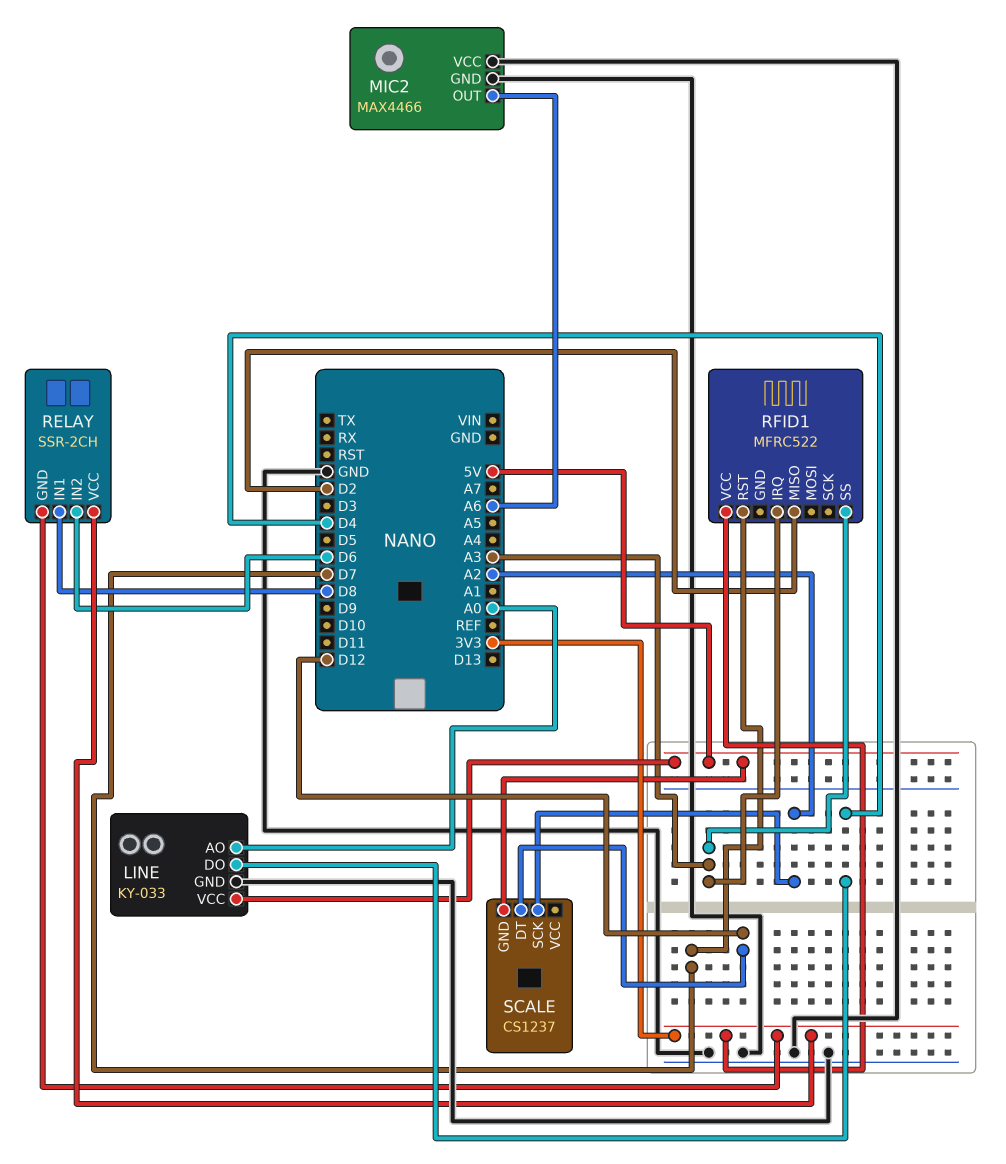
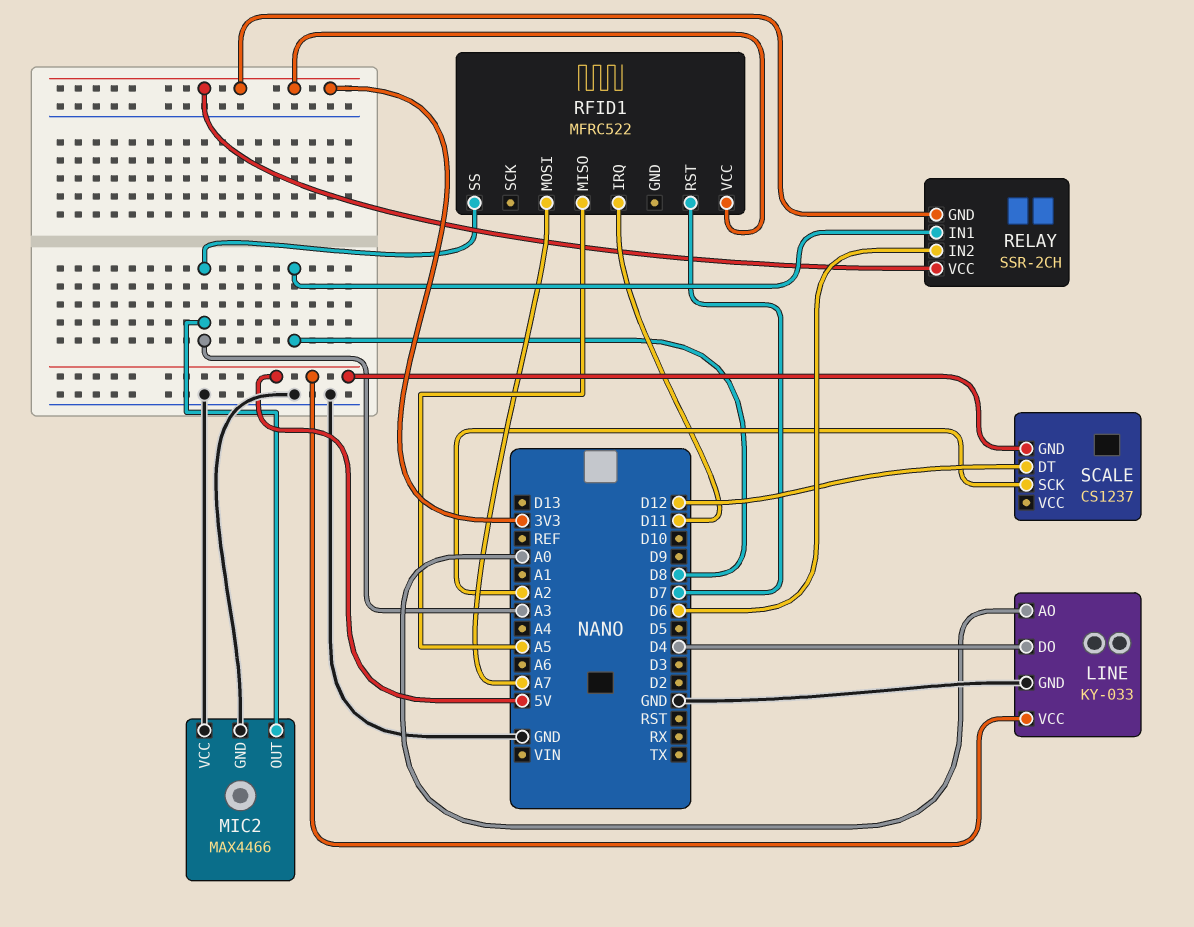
MIC2 pin OUT: A6 -> A3
RFID1 pin IRQ: A3 -> D11
RFID1 pin MISO: D2 -> A5
RFID1 pin MOSI: none -> A7

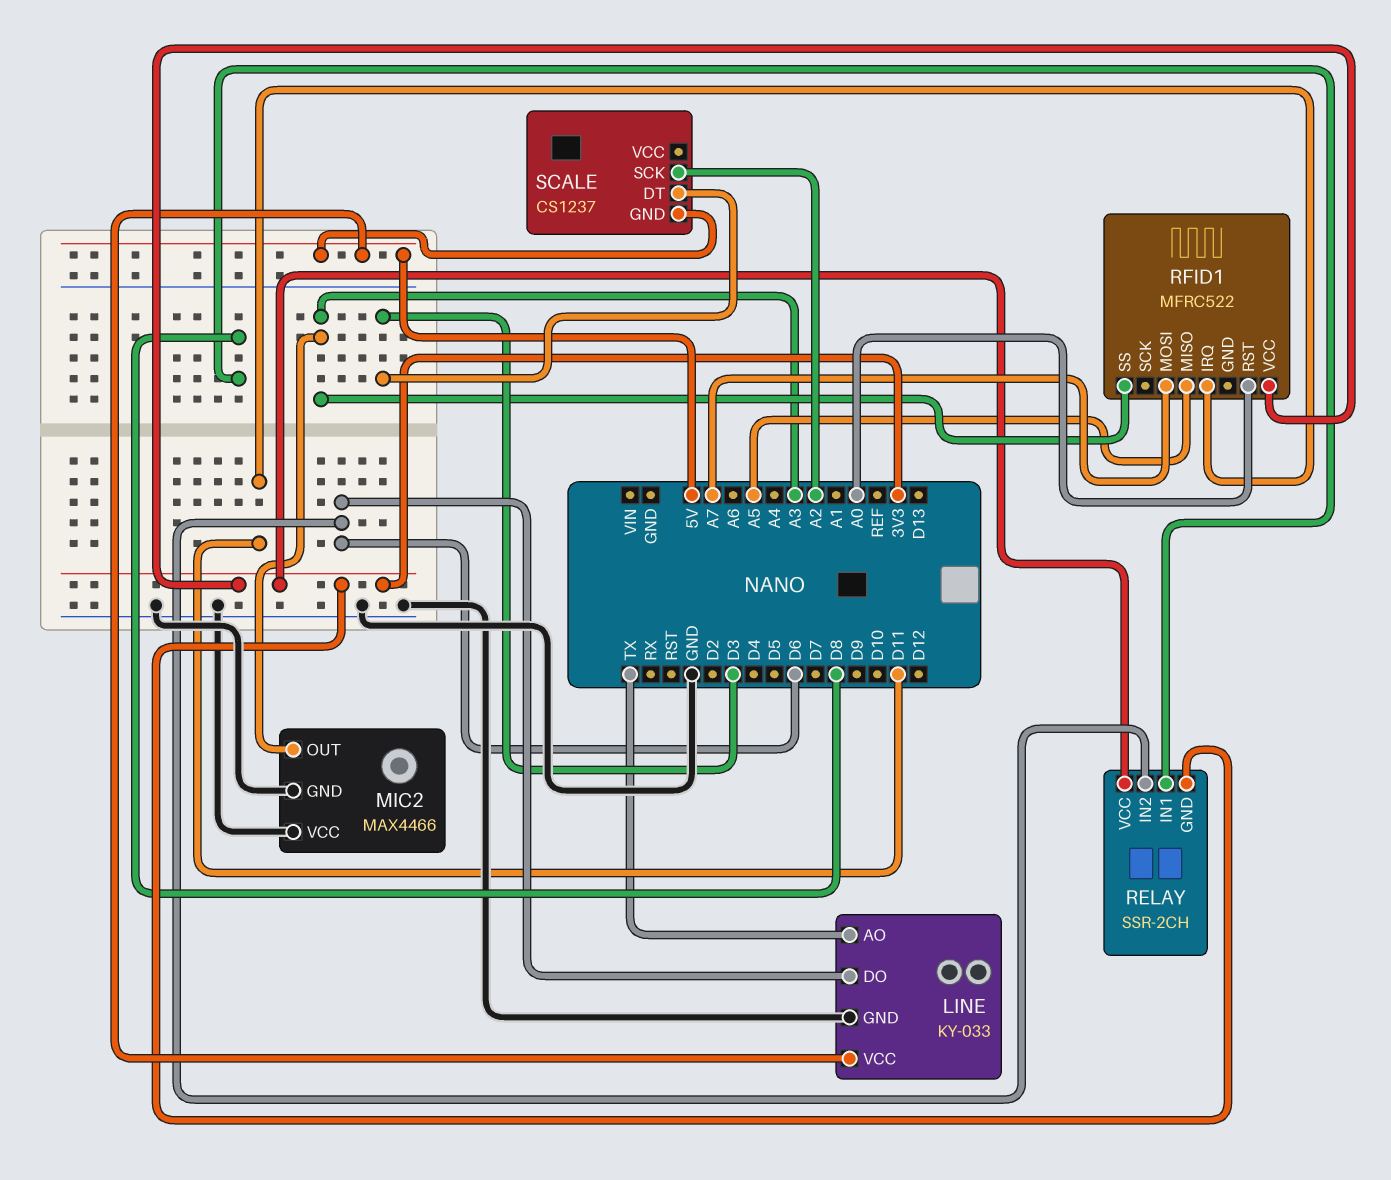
LINE pin AO: A0 -> TX
LINE pin DO: D4 -> D6
RFID1 pin RST: D7 -> A0
SCALE pin DT: D12 -> D3

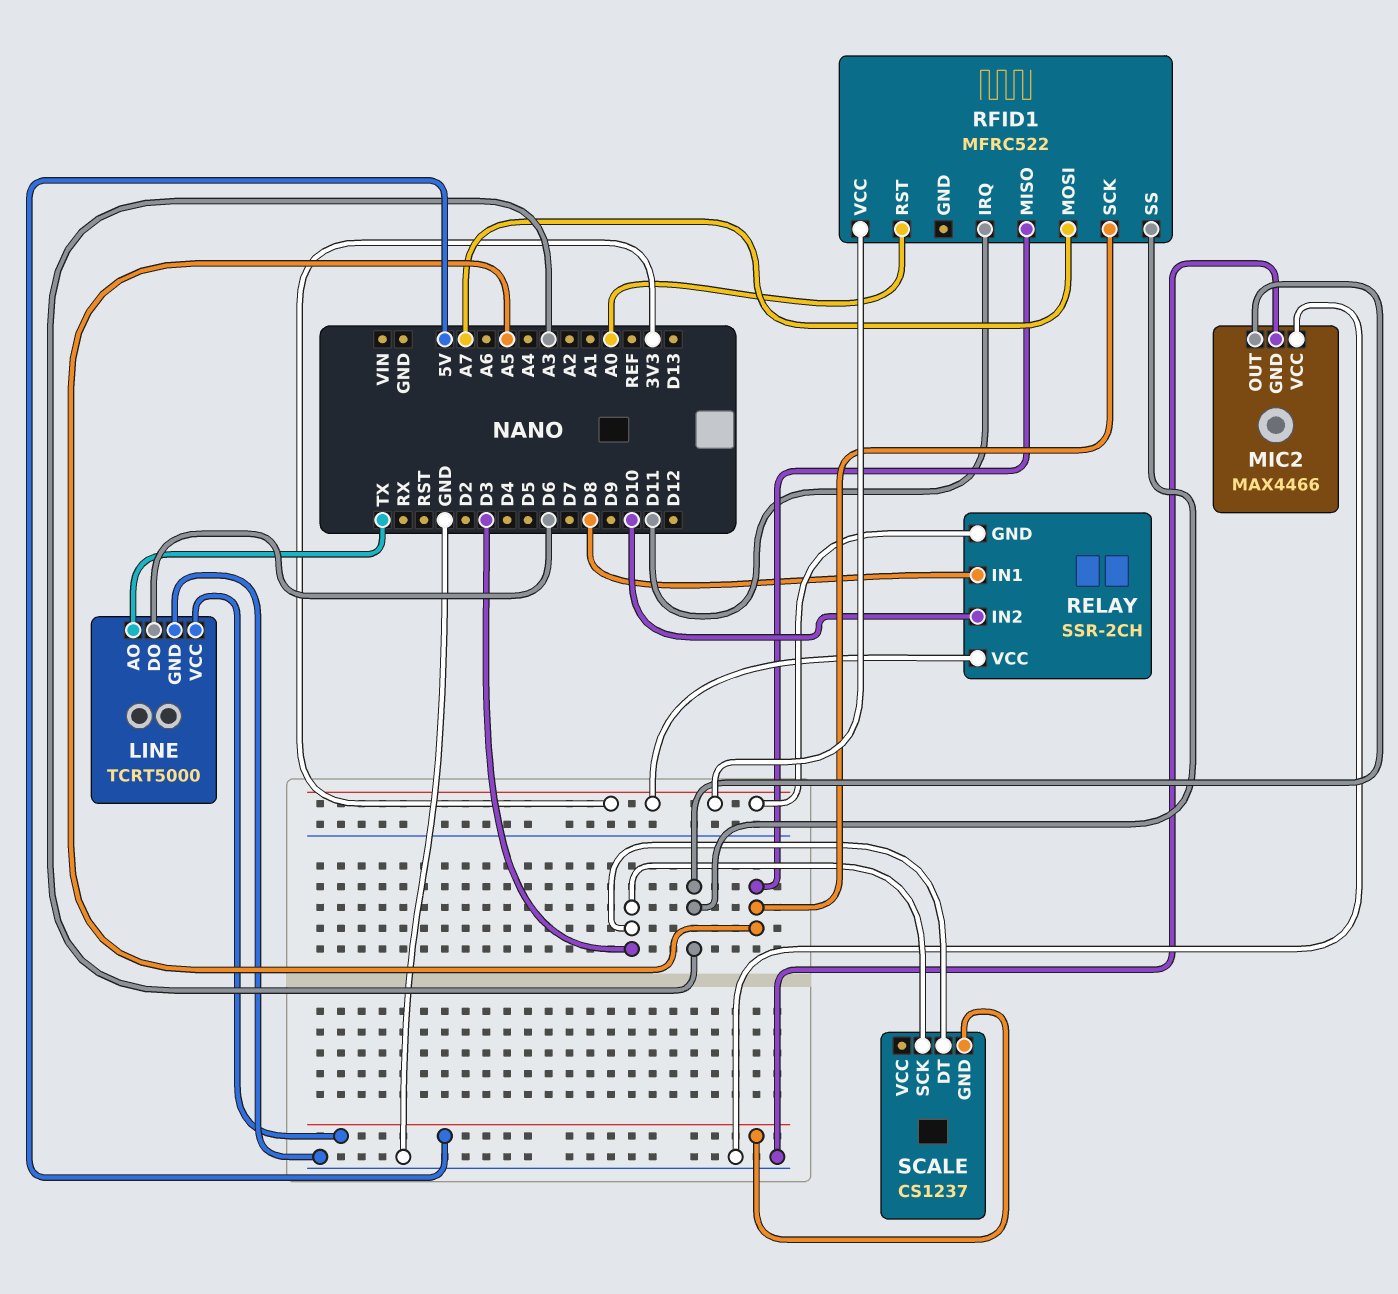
LINE: KY-033 -> TCRT5000
RELAY pin IN2: D6 -> D10
RFID1 pin SCK: none -> A5
SCALE pin SCK: A2 -> D3

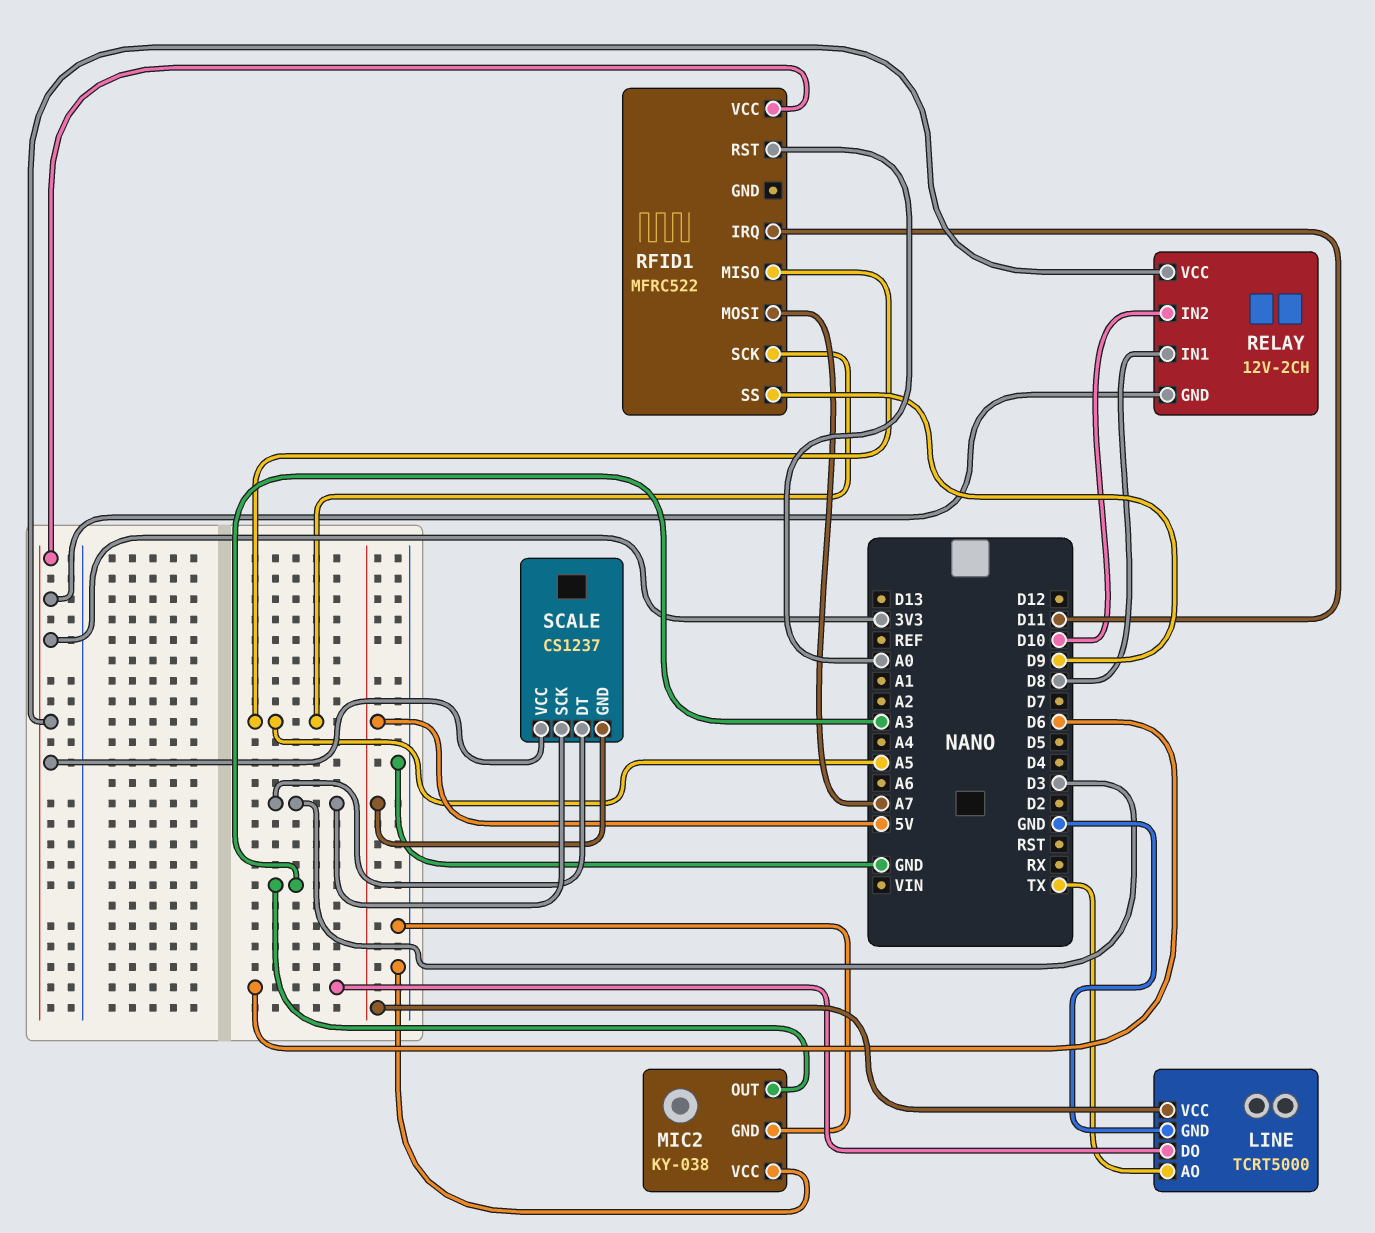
MIC2: MAX4466 -> KY-038
RELAY: SSR-2CH -> 12V-2CH
RFID1 pin SS: A3 -> D9
SCALE pin VCC: none -> 3V3

